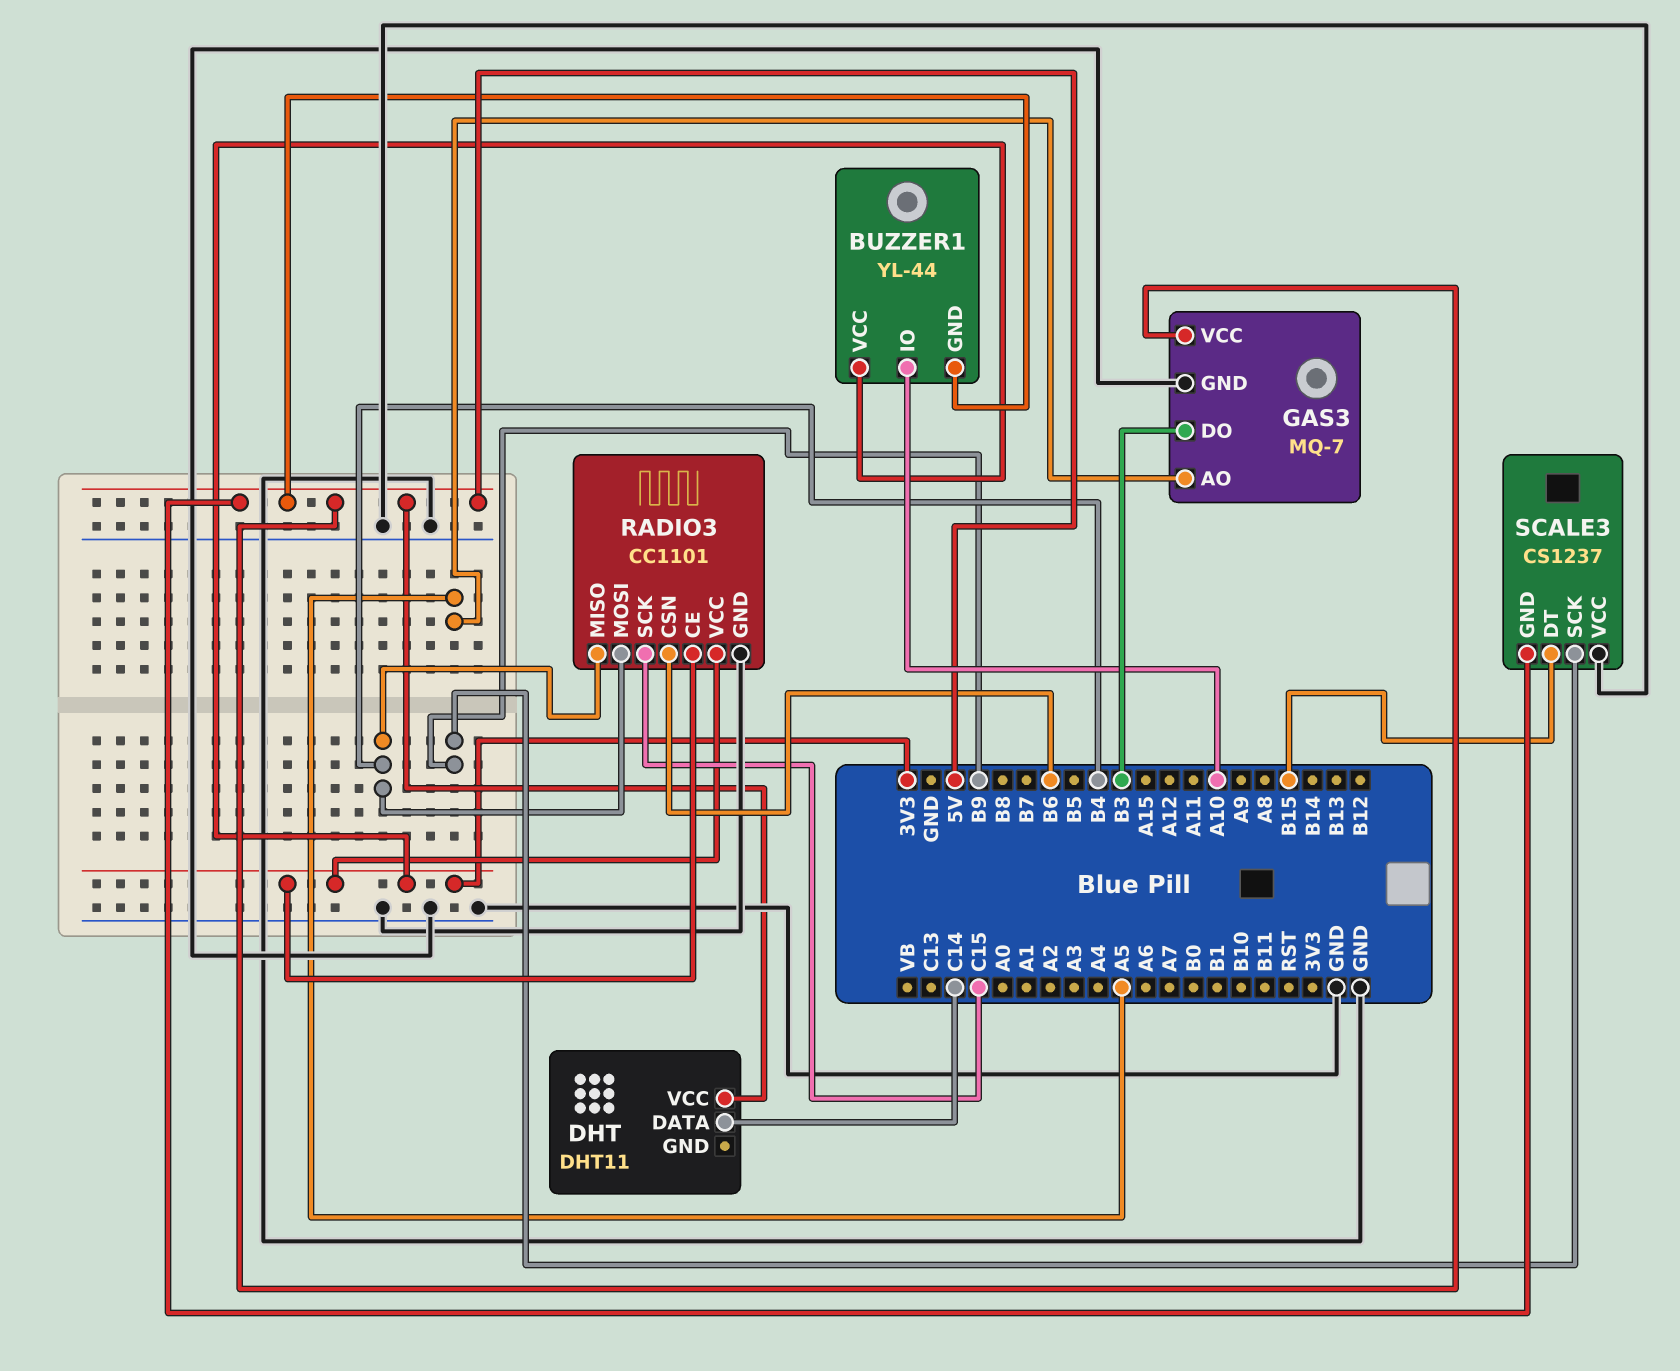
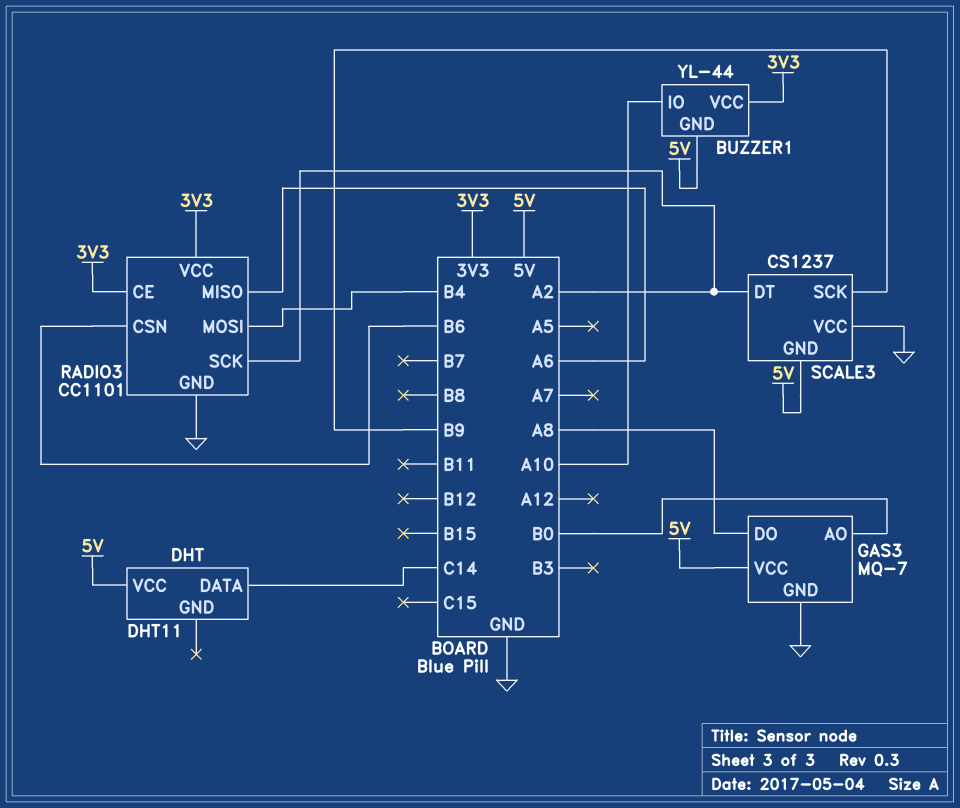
GAS3 pin AO: A5 -> B0
GAS3 pin DO: B3 -> A8
RADIO3 pin MISO: B4 -> A6
RADIO3 pin SCK: C15 -> A2
SCALE3 pin DT: B15 -> A2

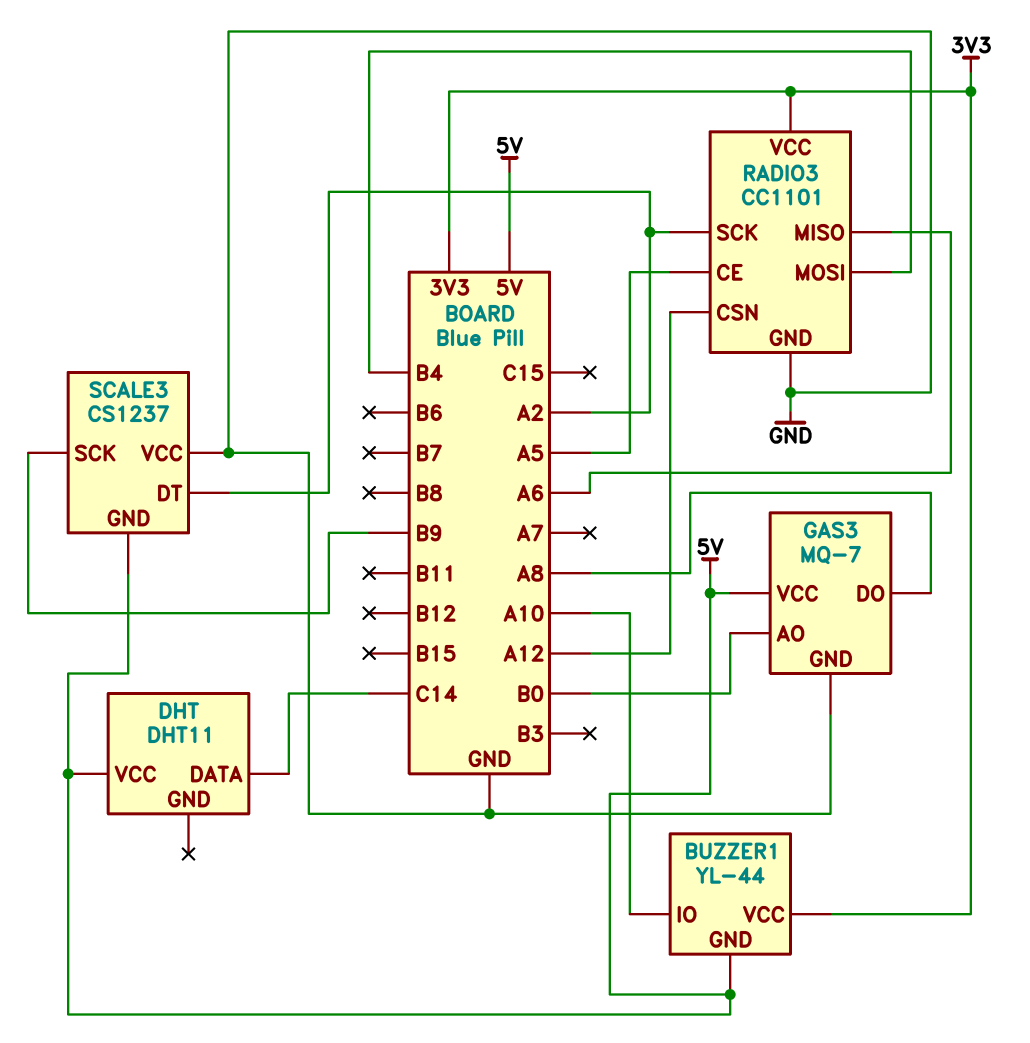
RADIO3 pin CE: 3V3 -> A5
RADIO3 pin CSN: B6 -> A12

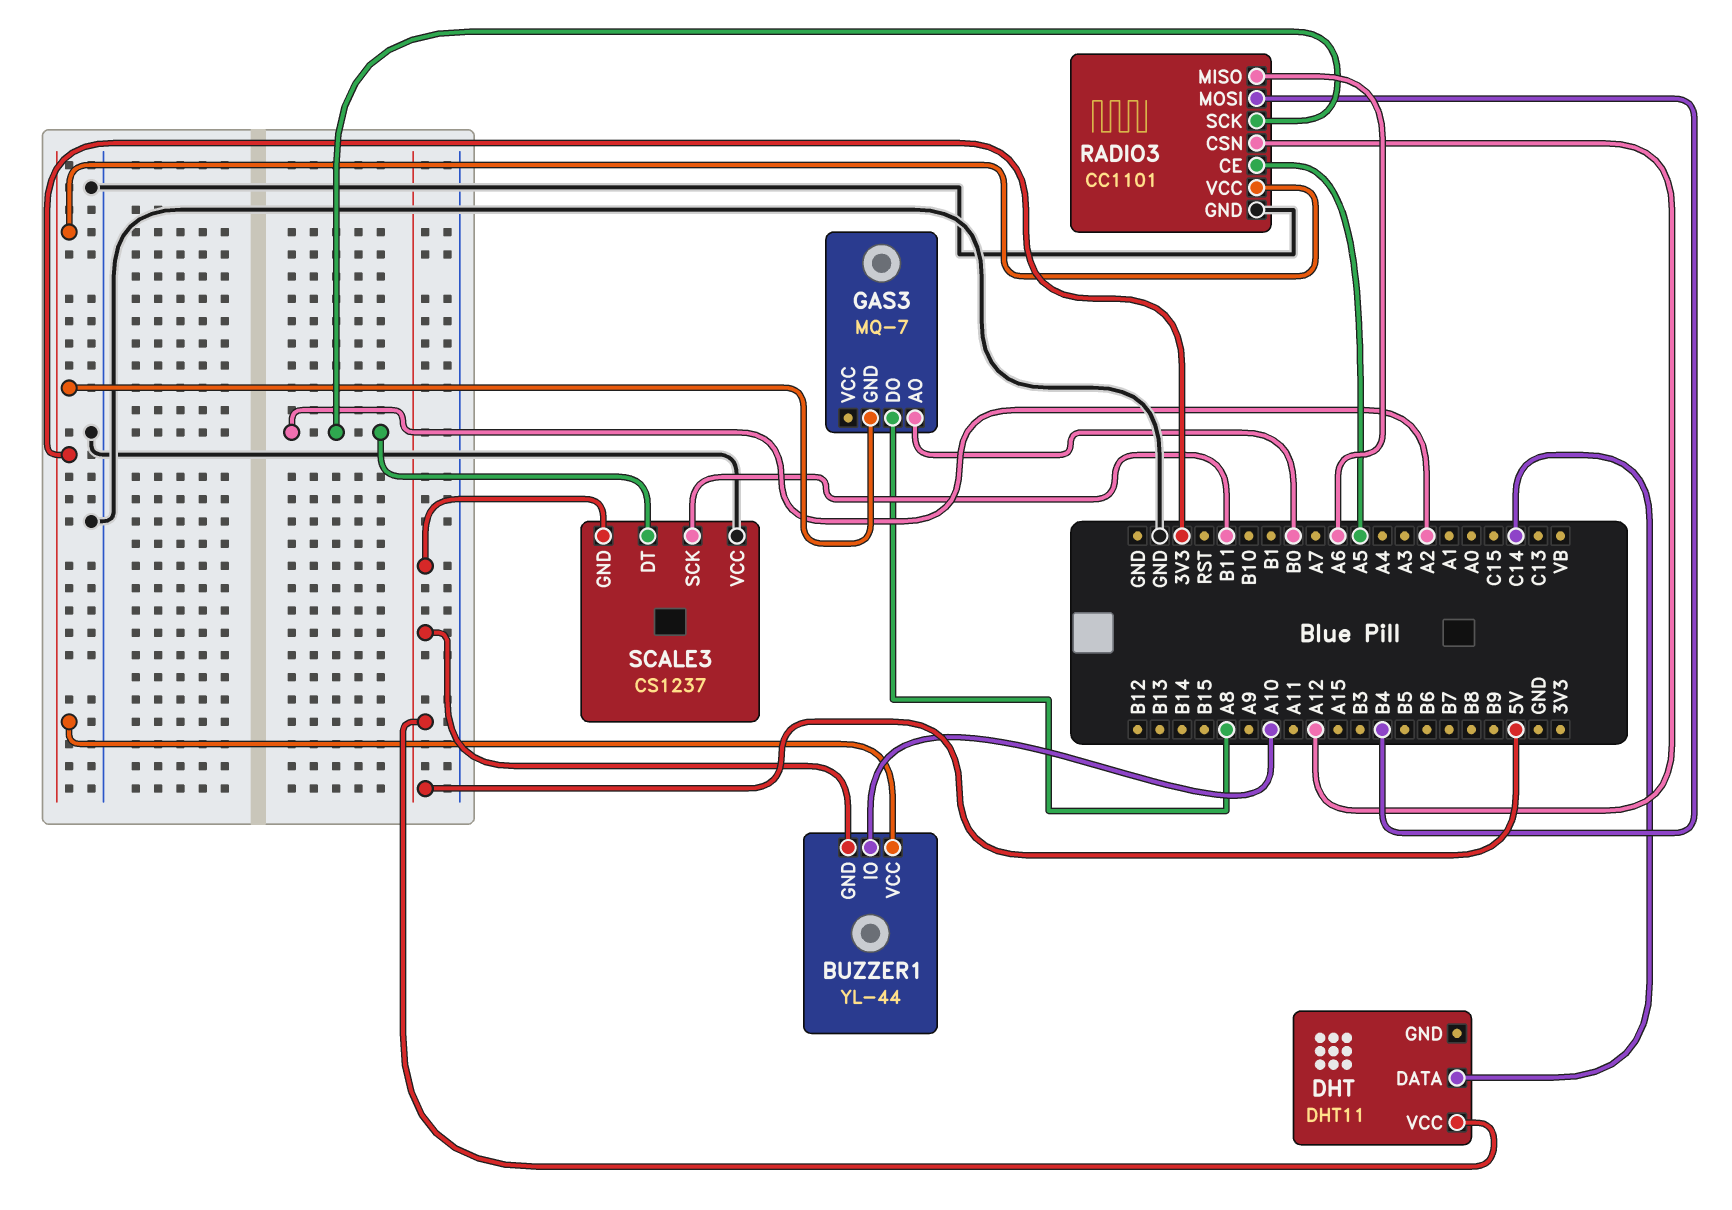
GAS3 pin GND: GND -> 3V3
GAS3 pin VCC: 5V -> none
SCALE3 pin SCK: B9 -> B11

